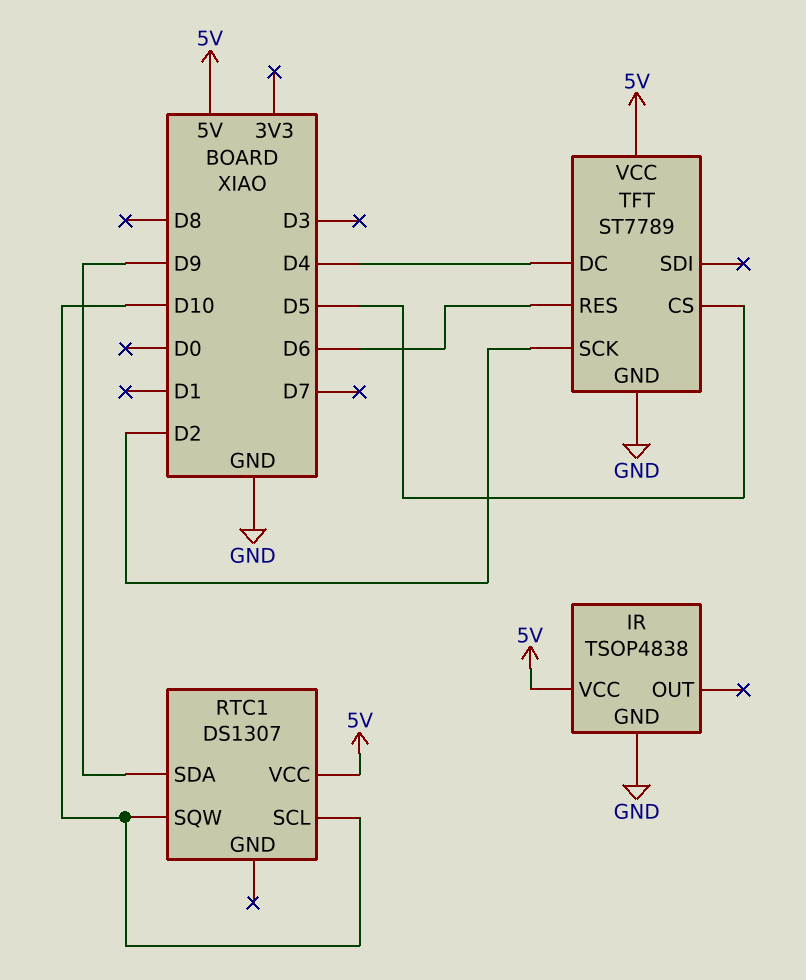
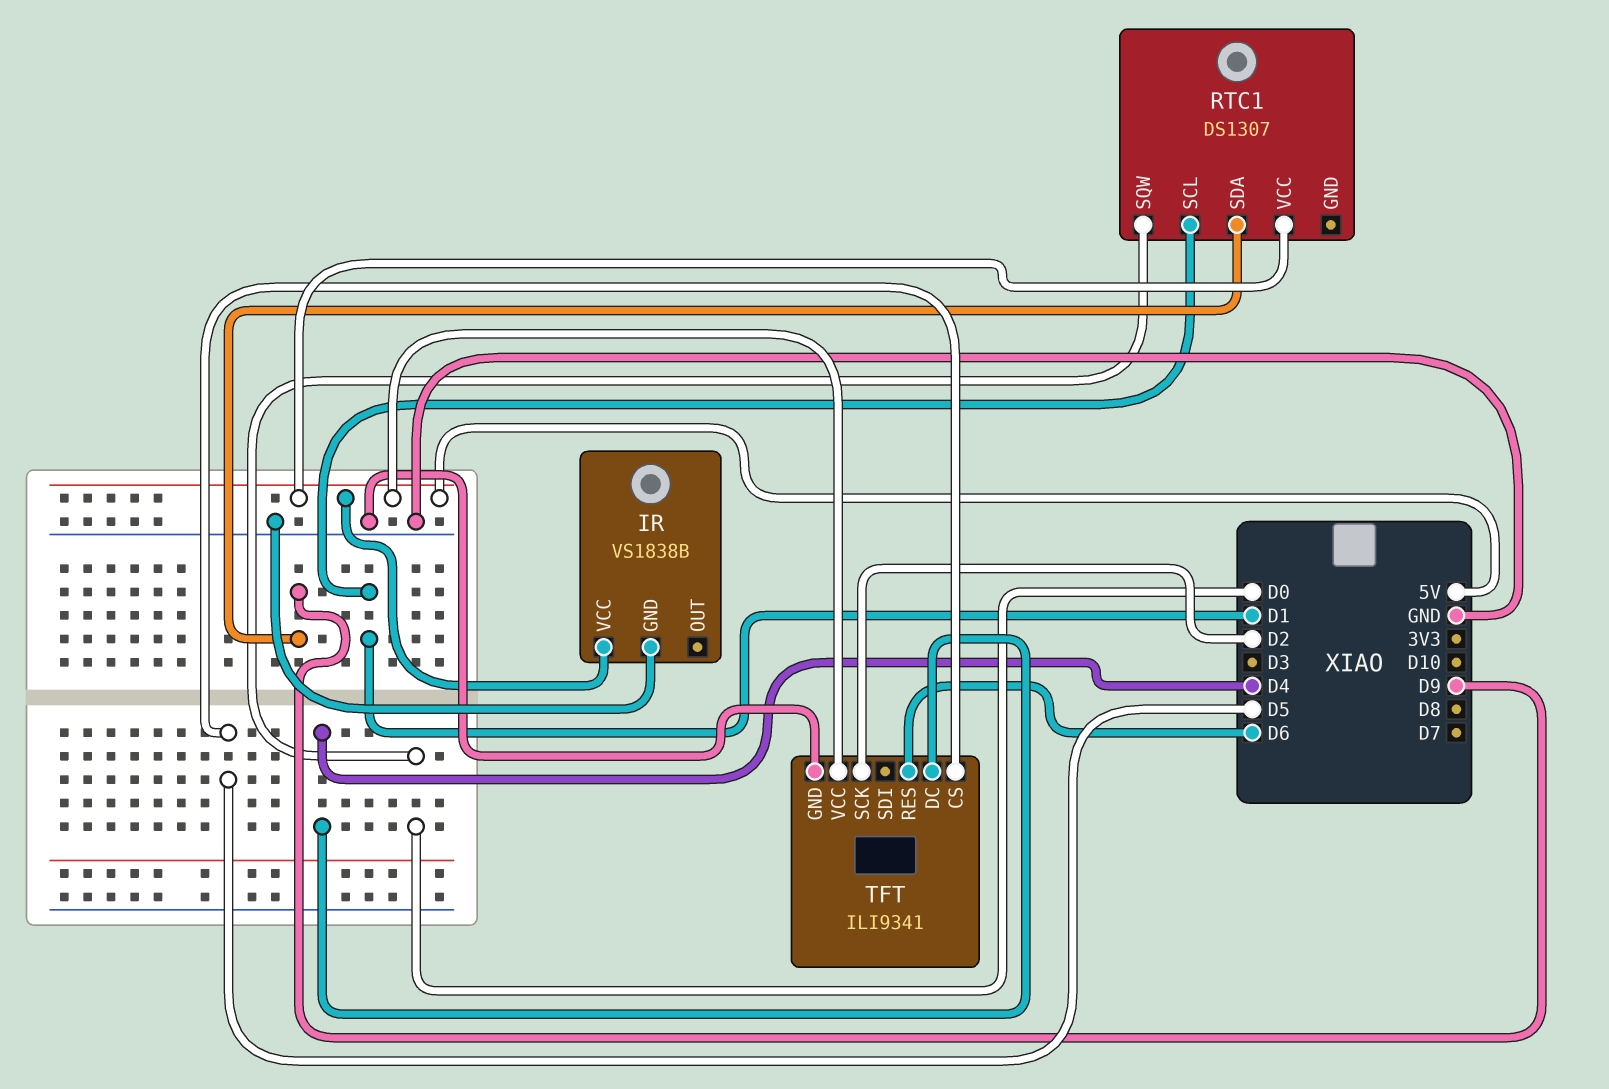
IR: TSOP4838 -> VS1838B
RTC1 pin SCL: D10 -> D1
RTC1 pin SQW: D10 -> D0
TFT: ST7789 -> ILI9341

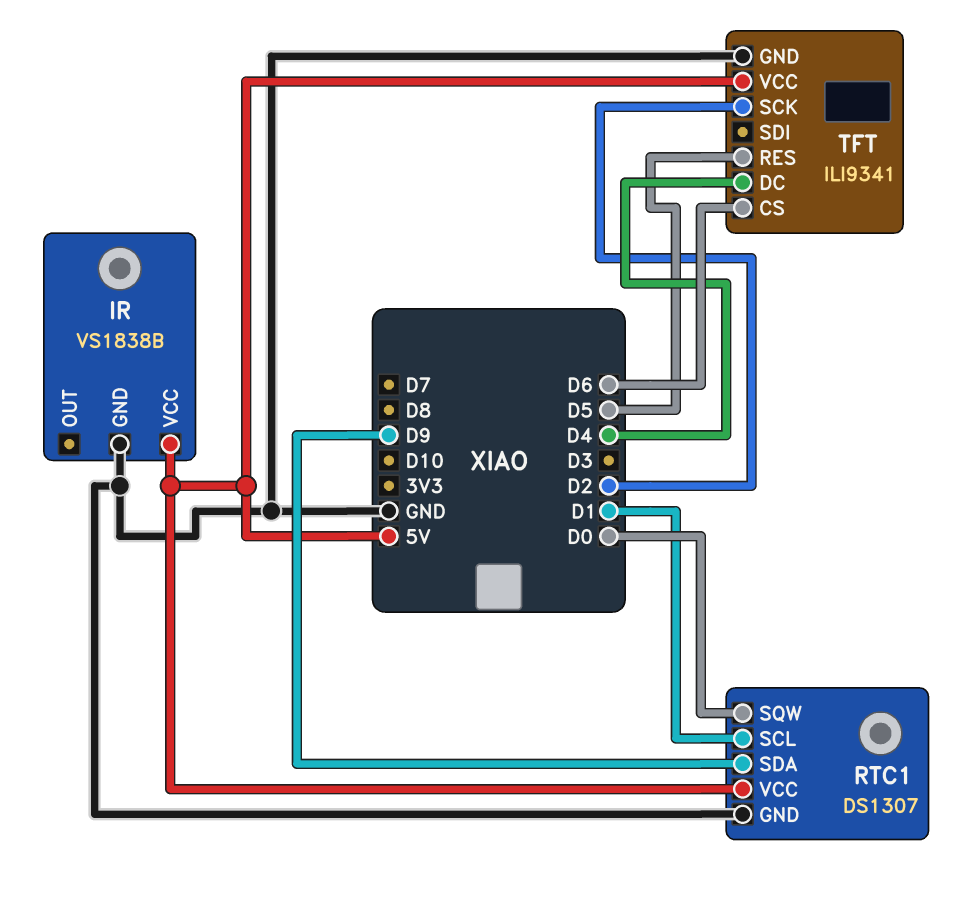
RTC1 pin GND: none -> GND
TFT pin CS: D5 -> D6
TFT pin RES: D6 -> D5

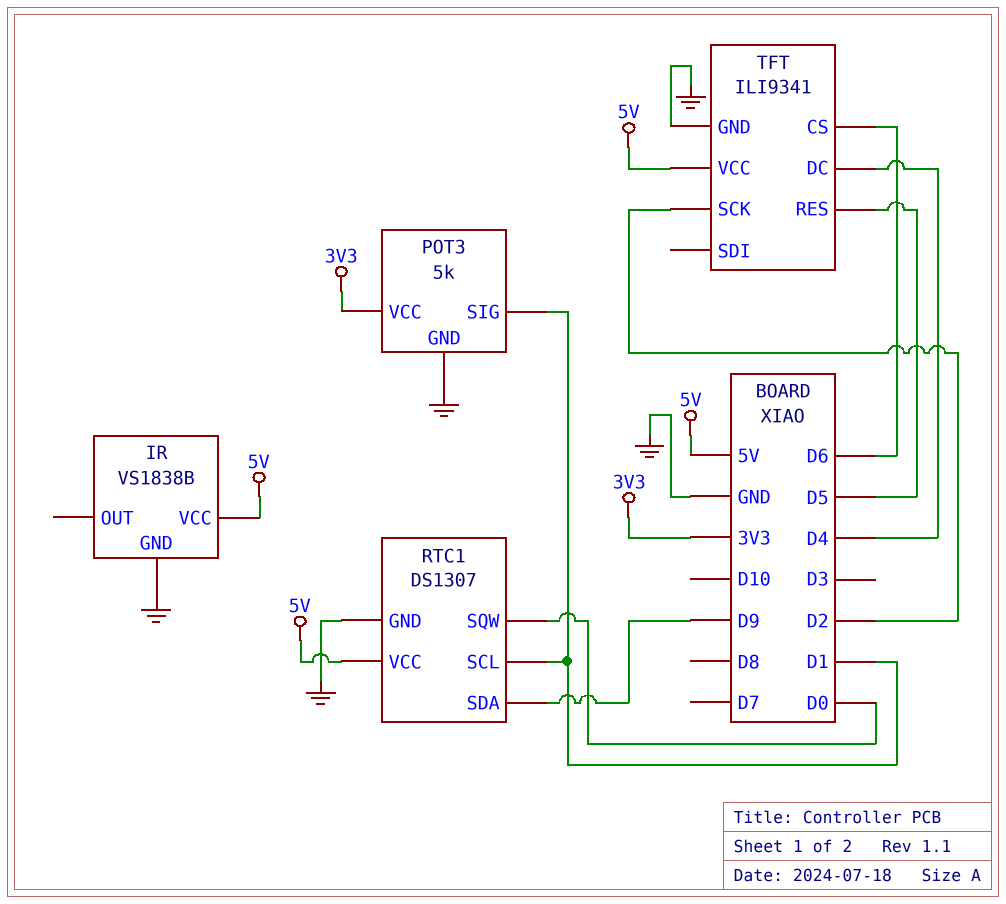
POT3: none -> 5k
POT3 pin GND: none -> GND
POT3 pin SIG: none -> D1
POT3 pin VCC: none -> 3V3

